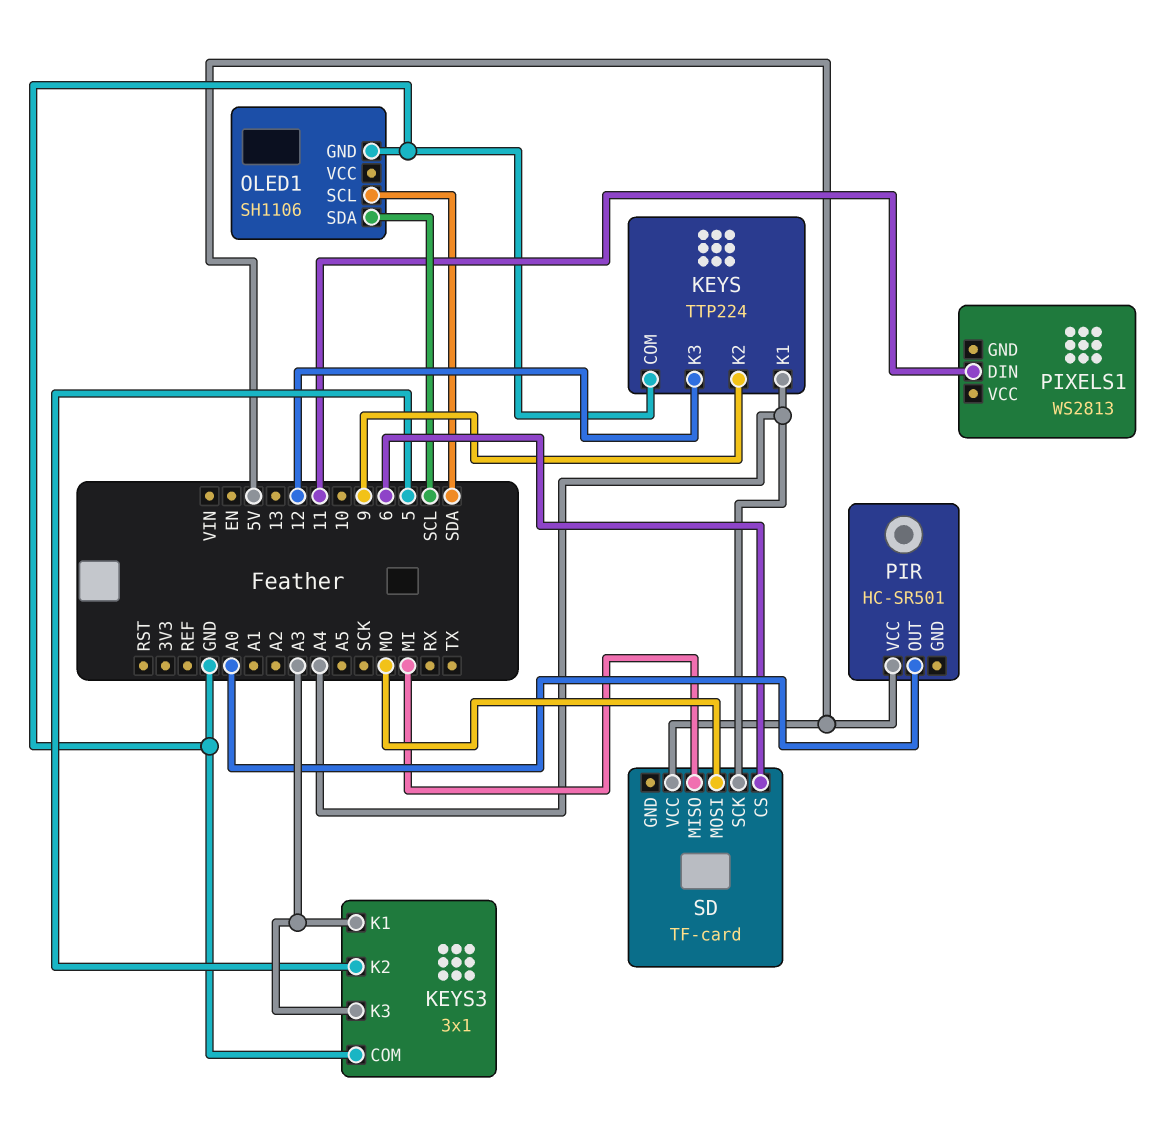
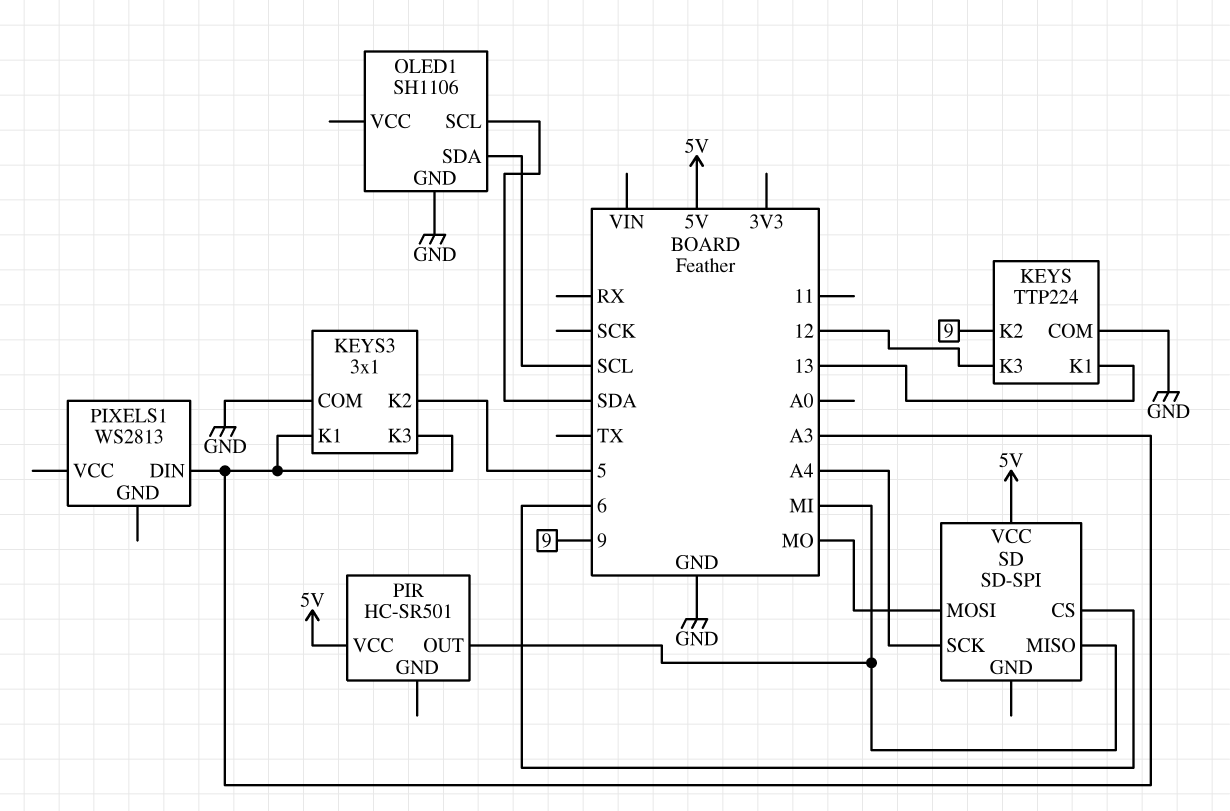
KEYS pin K1: A4 -> 13
PIR pin OUT: A0 -> MI
PIXELS1 pin DIN: 11 -> A3
SD: TF-card -> SD-SPI

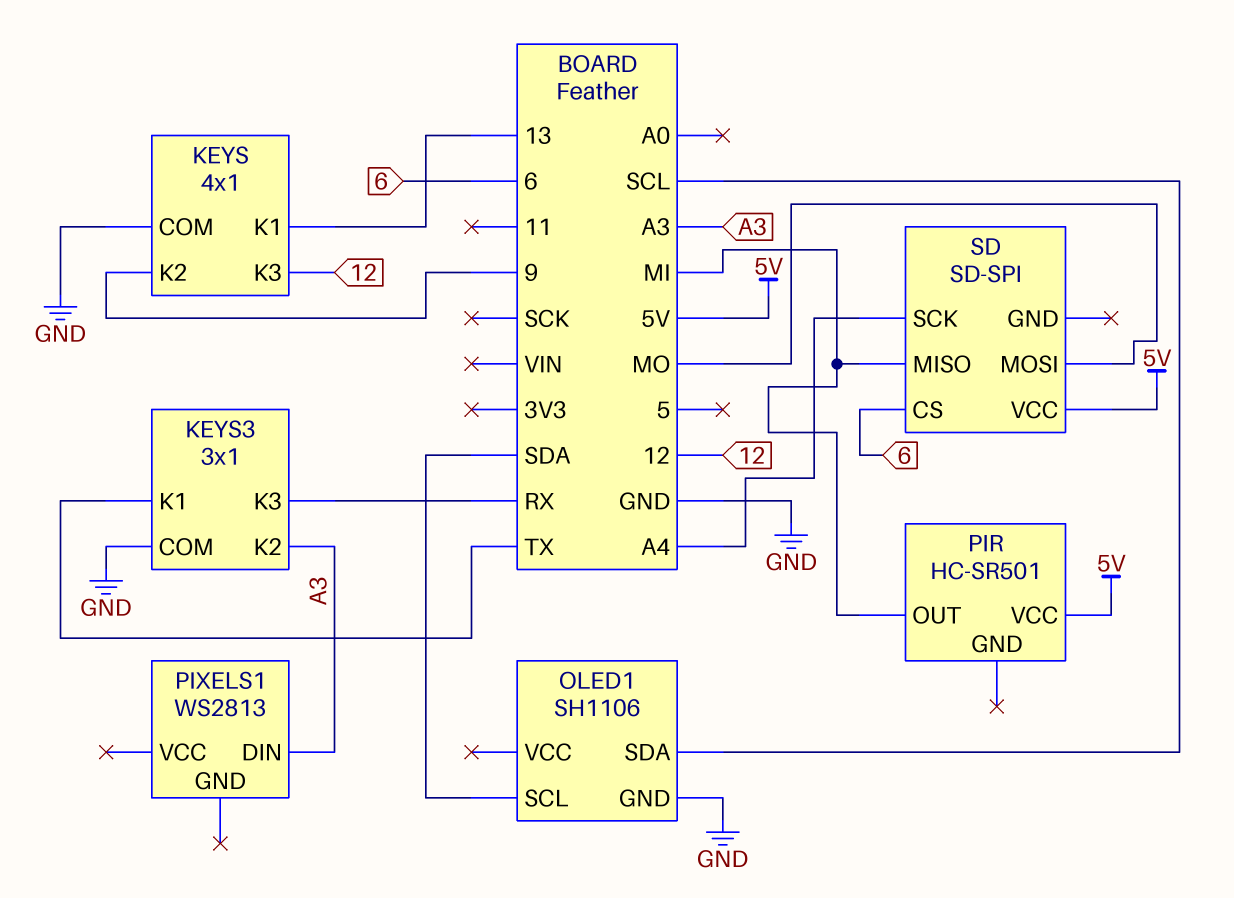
KEYS: TTP224 -> 4x1
KEYS3 pin K1: A3 -> TX
KEYS3 pin K2: 5 -> A3
KEYS3 pin K3: A3 -> RX

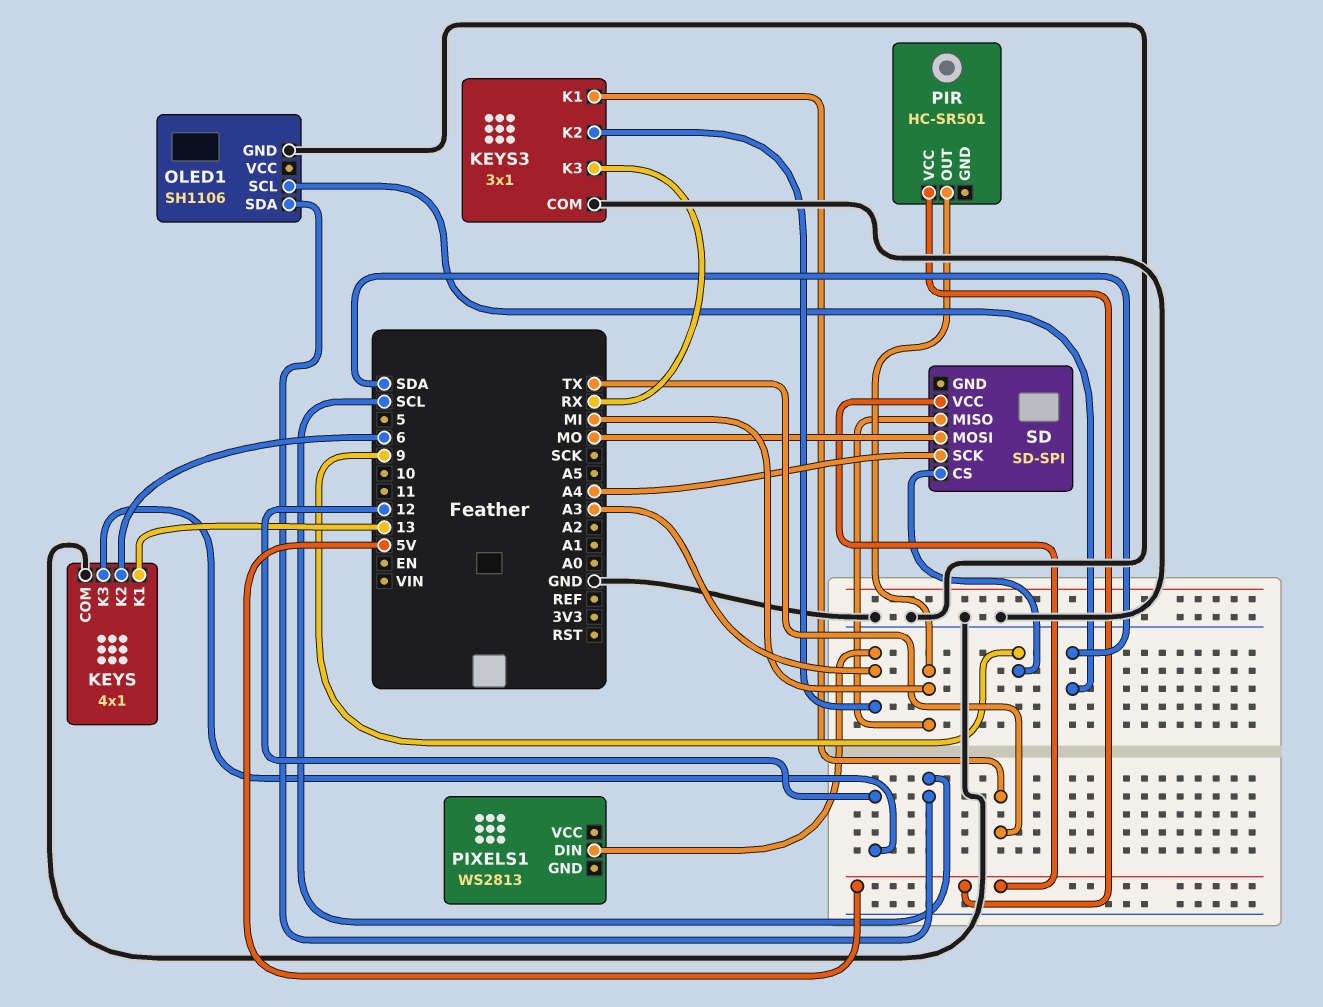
KEYS pin K2: 9 -> 6
SD pin CS: 6 -> 9

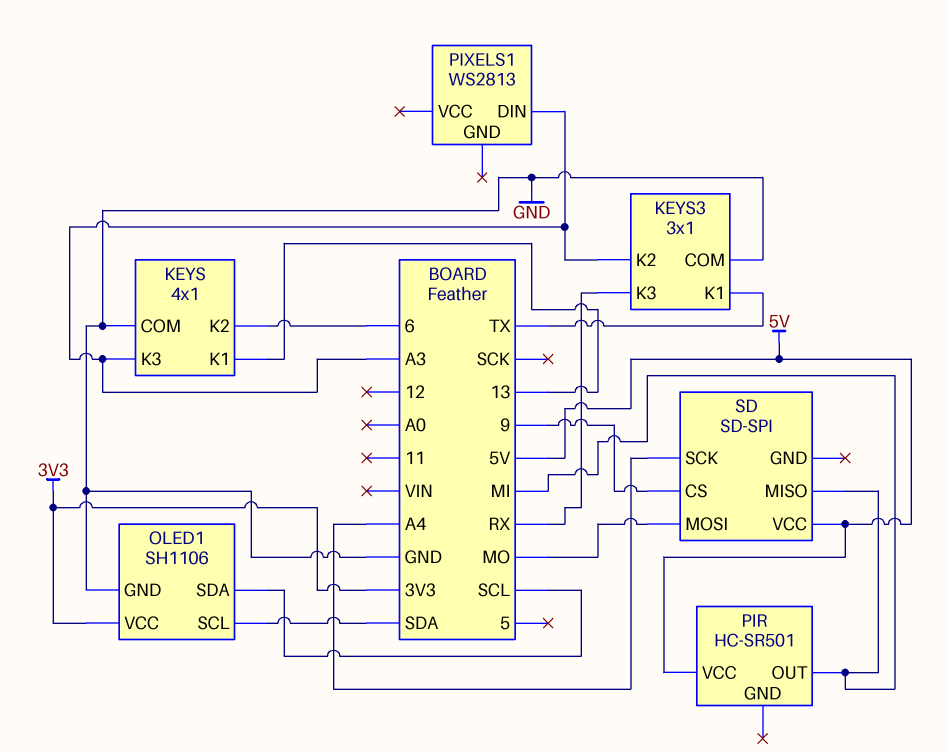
KEYS pin K3: 12 -> A3
OLED1 pin VCC: none -> 3V3

